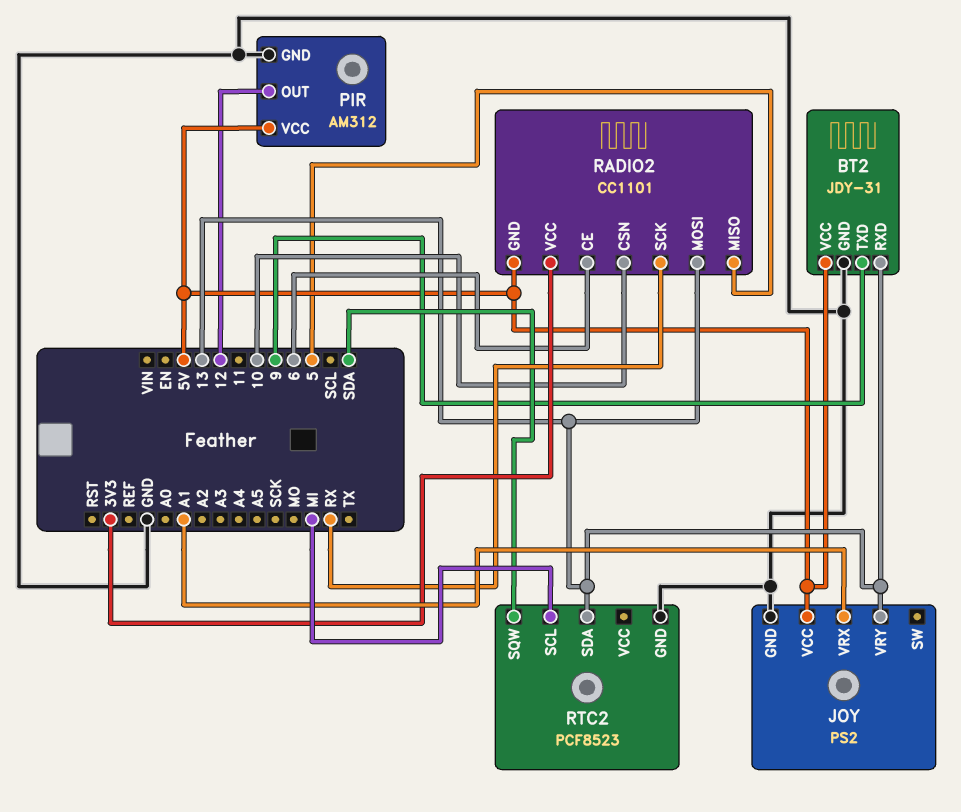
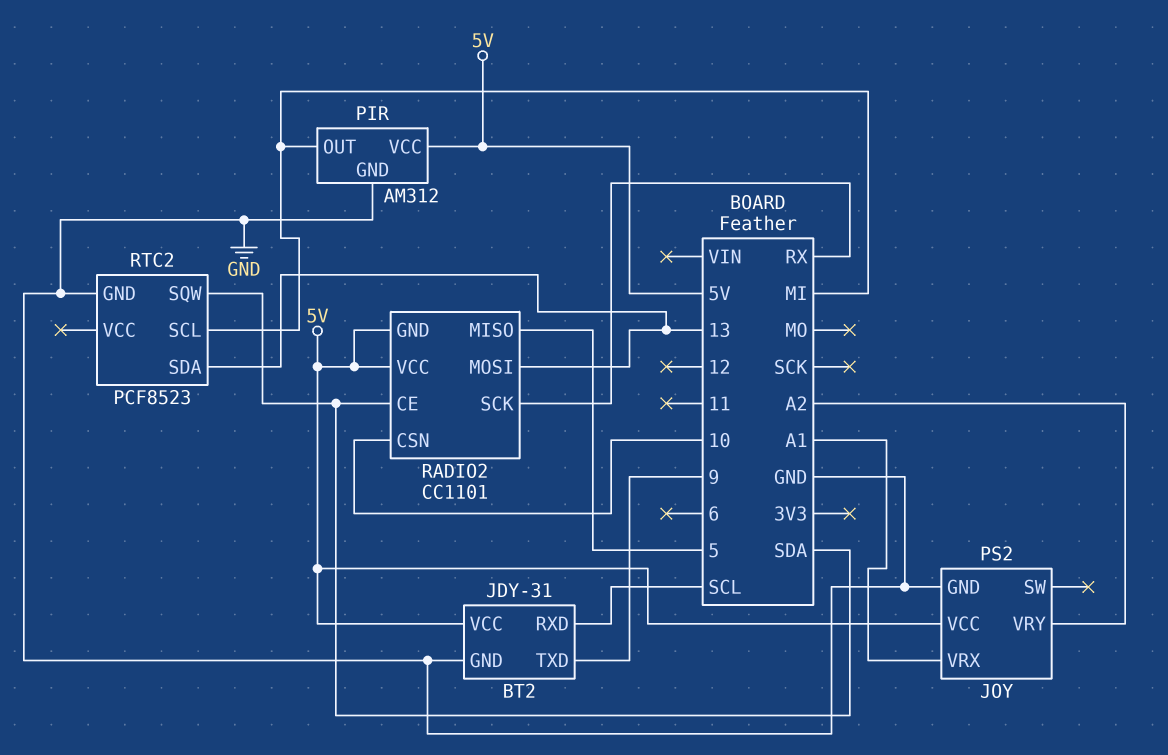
BT2 pin RXD: 13 -> SCL
JOY pin VRY: 13 -> A2
PIR pin OUT: 12 -> MI
RADIO2 pin CE: 6 -> SDA
RADIO2 pin VCC: 3V3 -> 5V

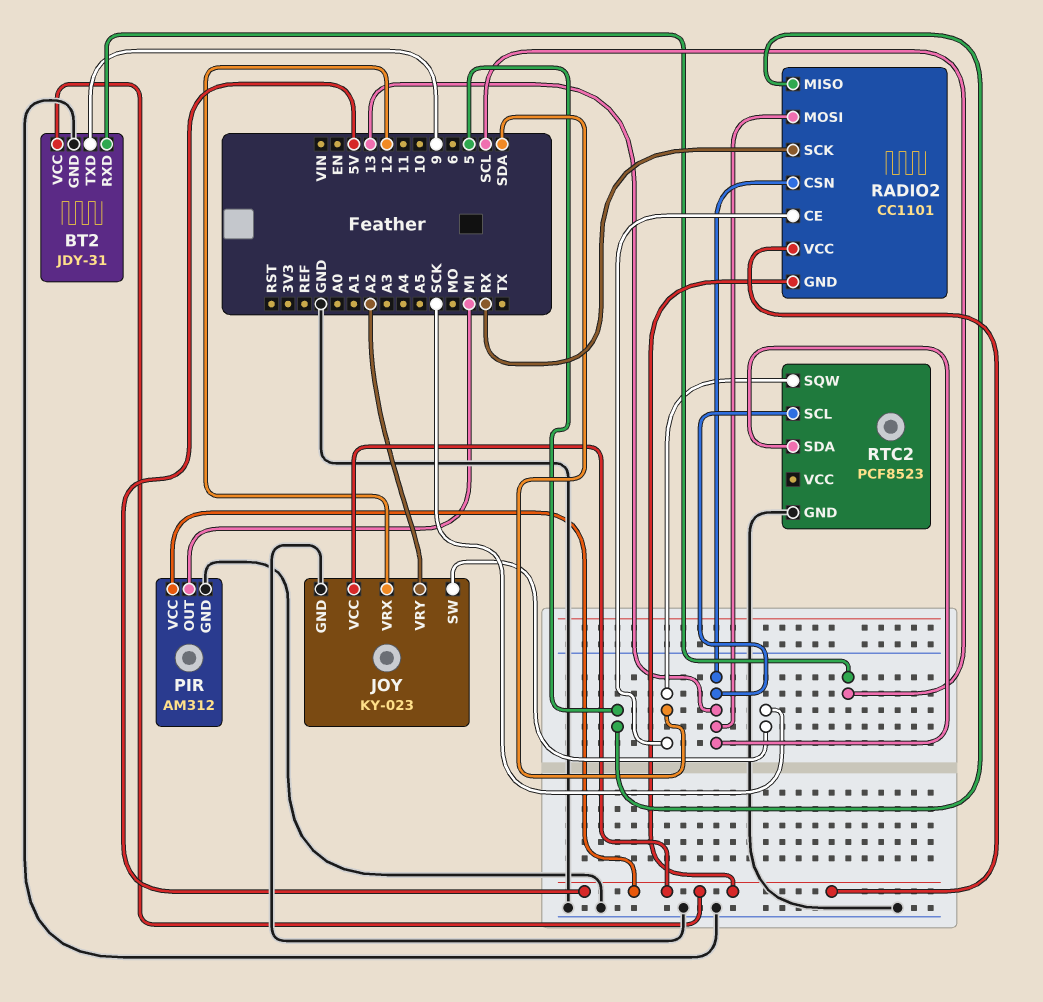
JOY: PS2 -> KY-023
JOY pin SW: none -> SCK
JOY pin VRX: A1 -> 12
RADIO2 pin CSN: 10 -> 13
RTC2 pin SCL: MI -> 13

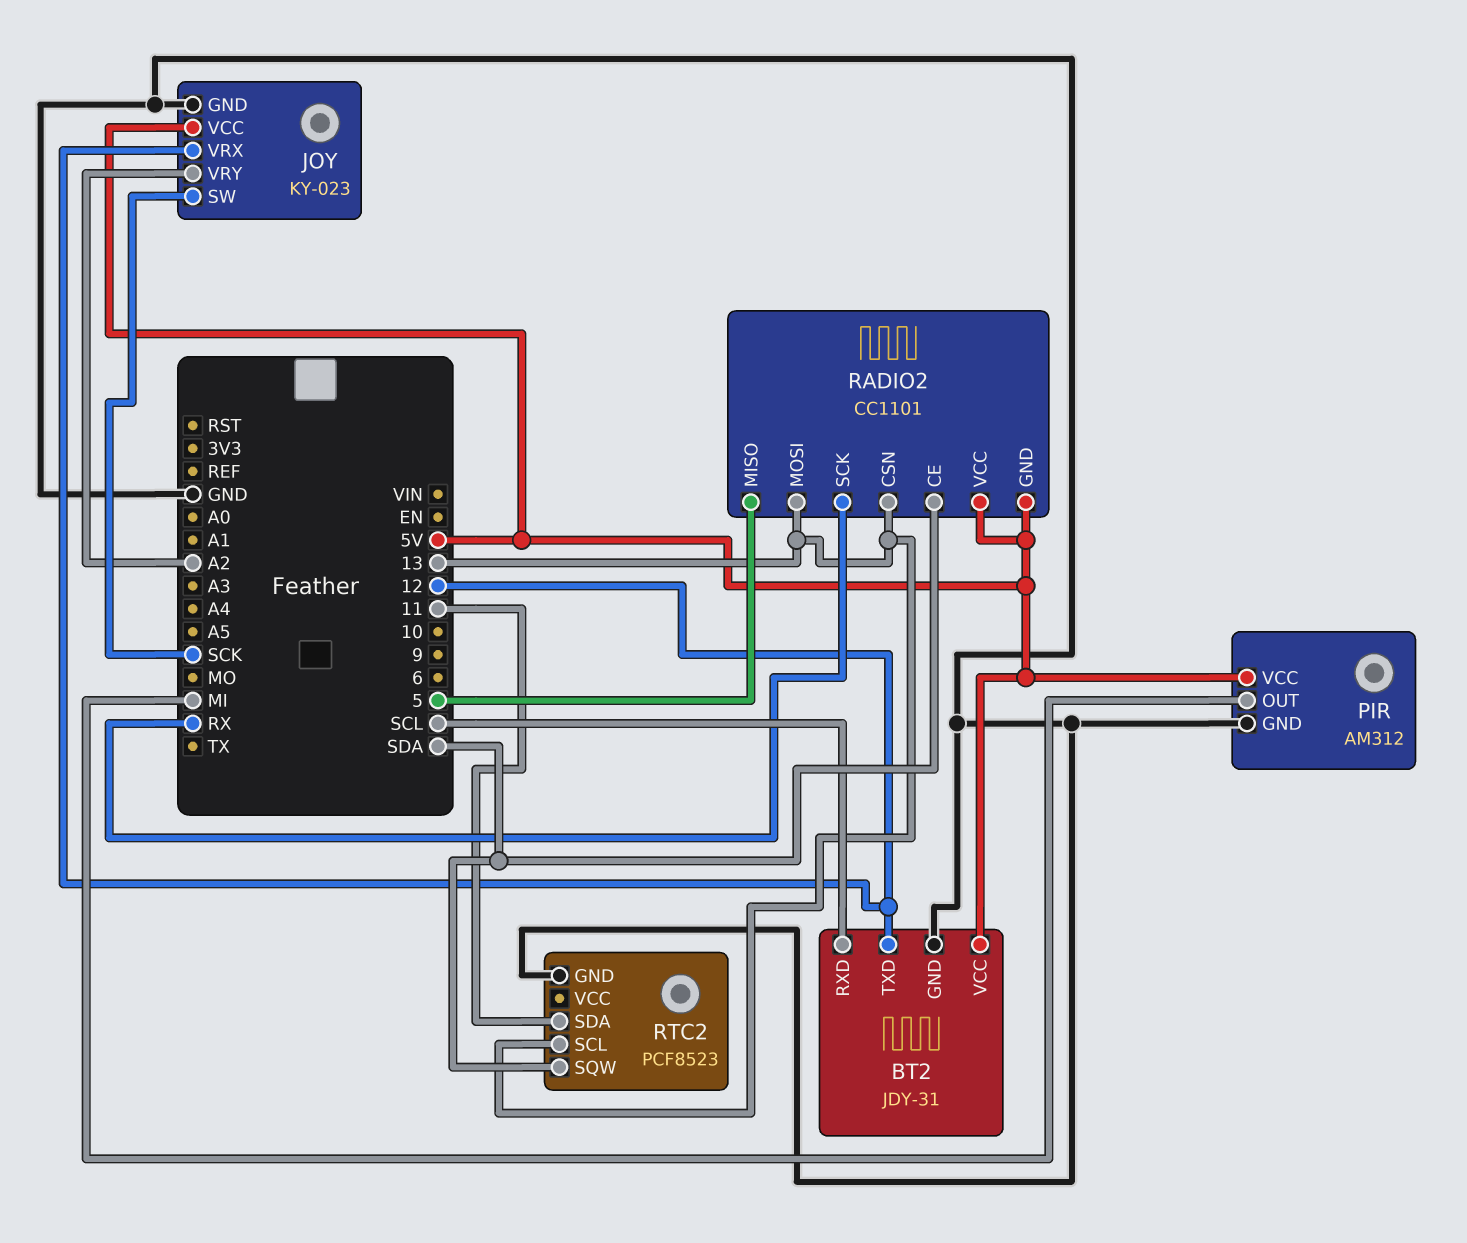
BT2 pin TXD: 9 -> 12
RTC2 pin SDA: 13 -> 11

